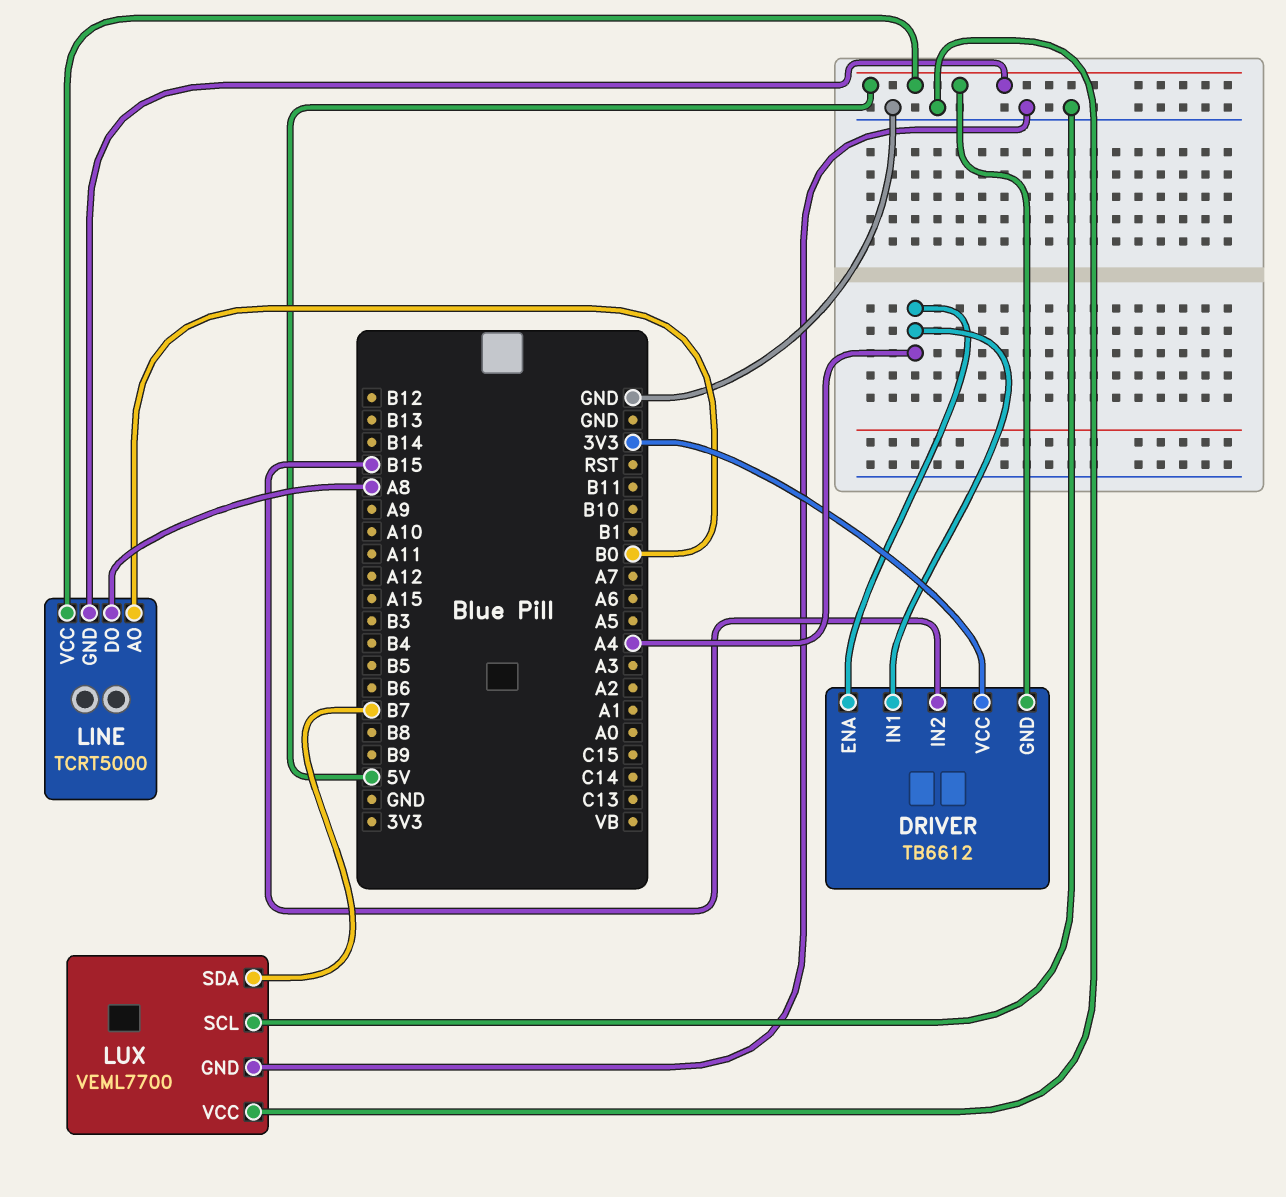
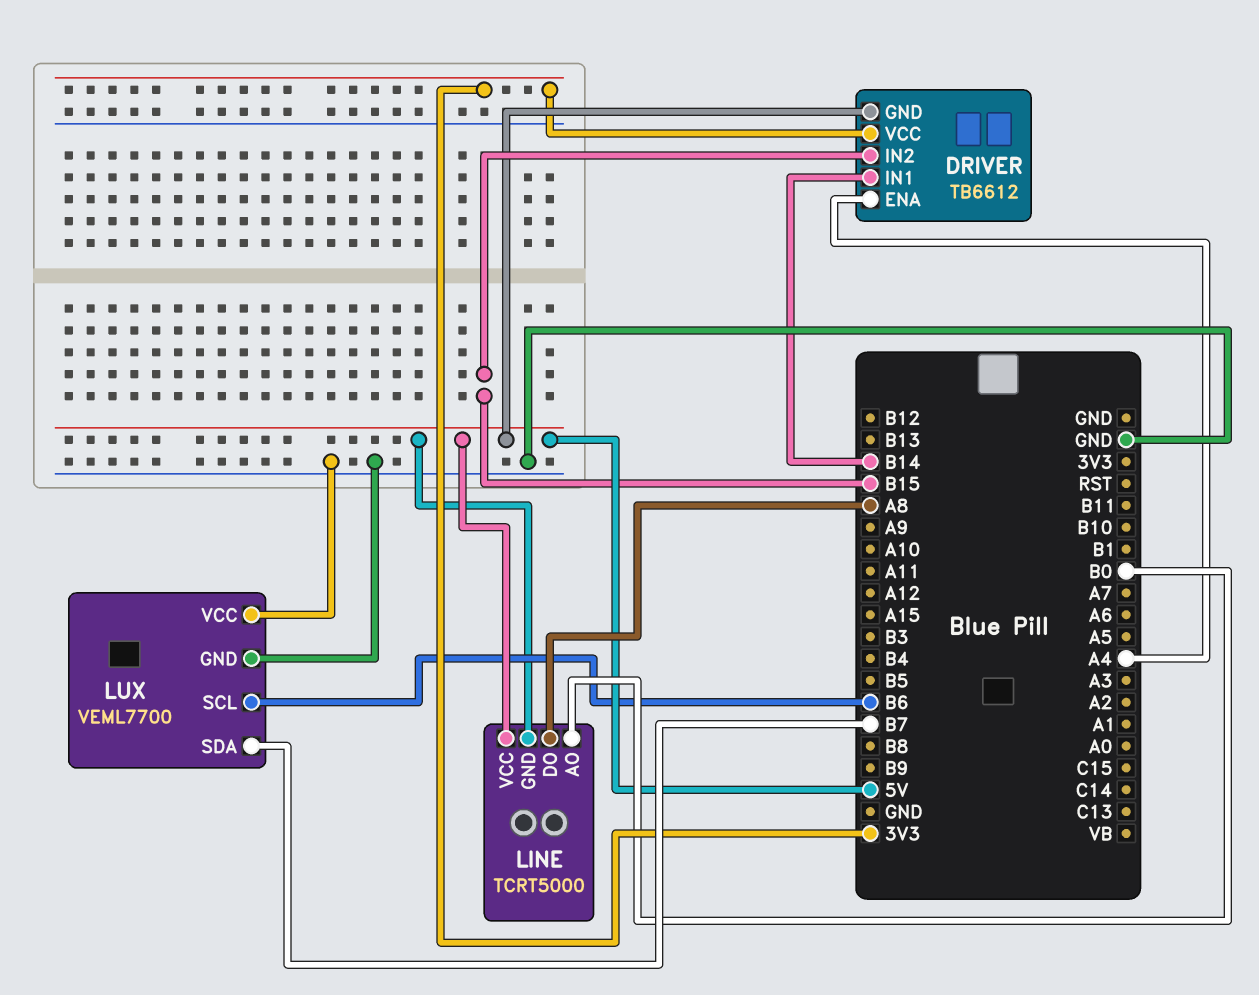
DRIVER pin IN1: A4 -> B14
LUX pin SCL: GND -> B6

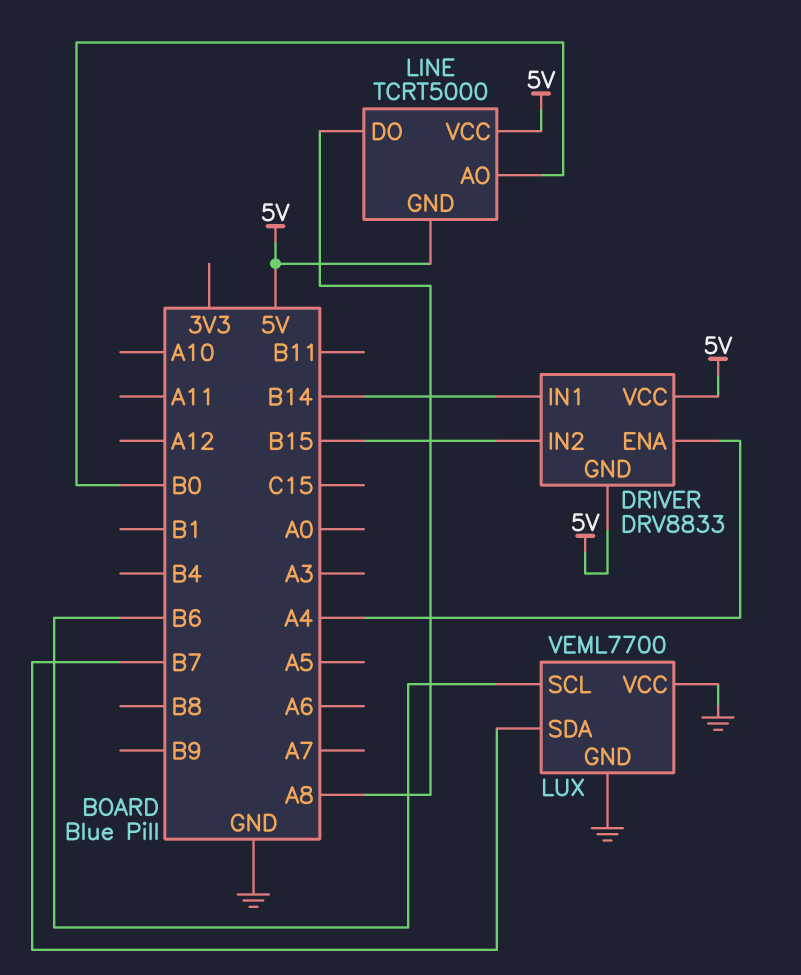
DRIVER: TB6612 -> DRV8833
DRIVER pin VCC: 3V3 -> 5V

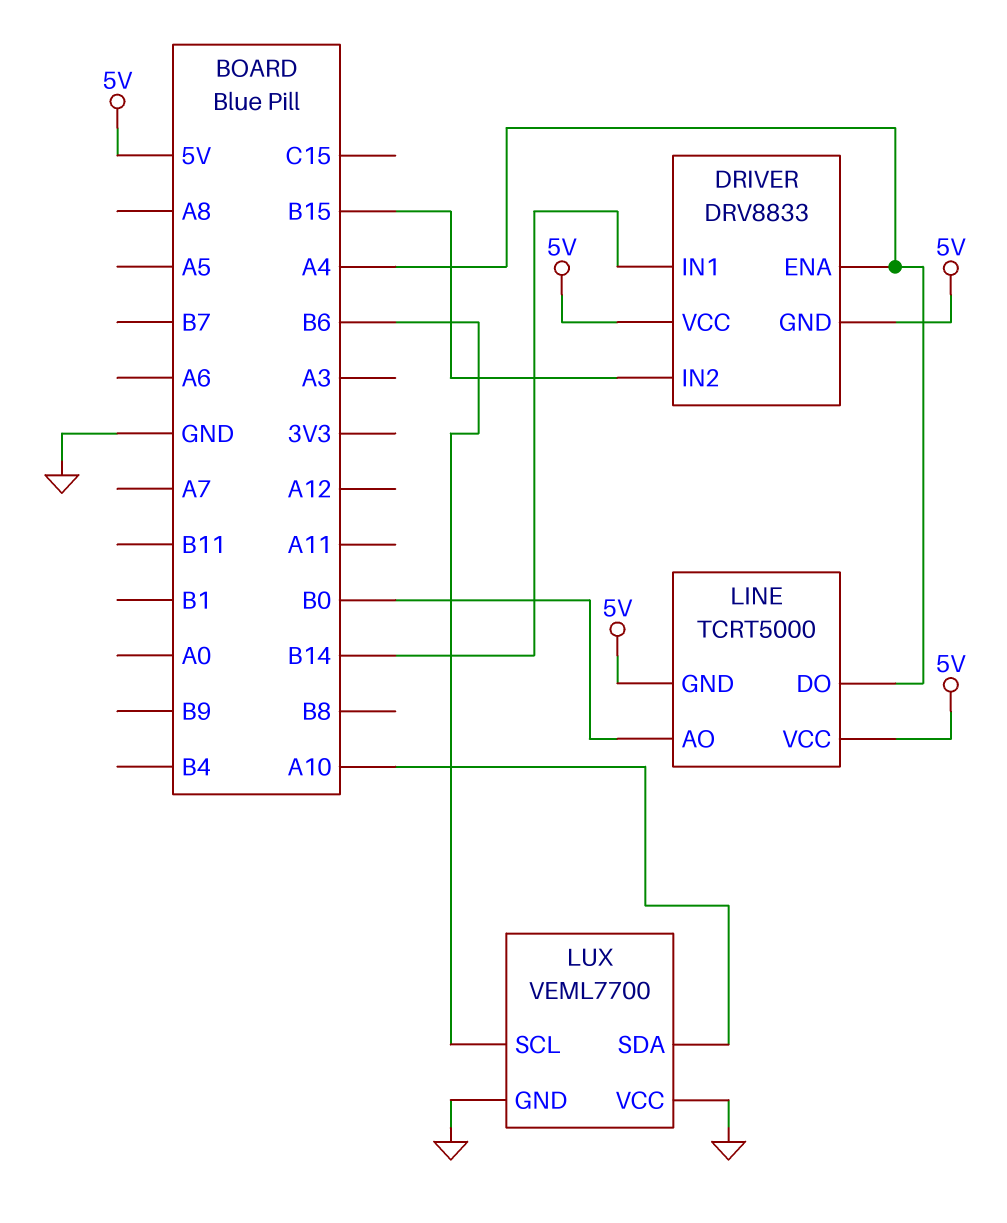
LINE pin DO: A8 -> A4
LUX pin SDA: B7 -> A10

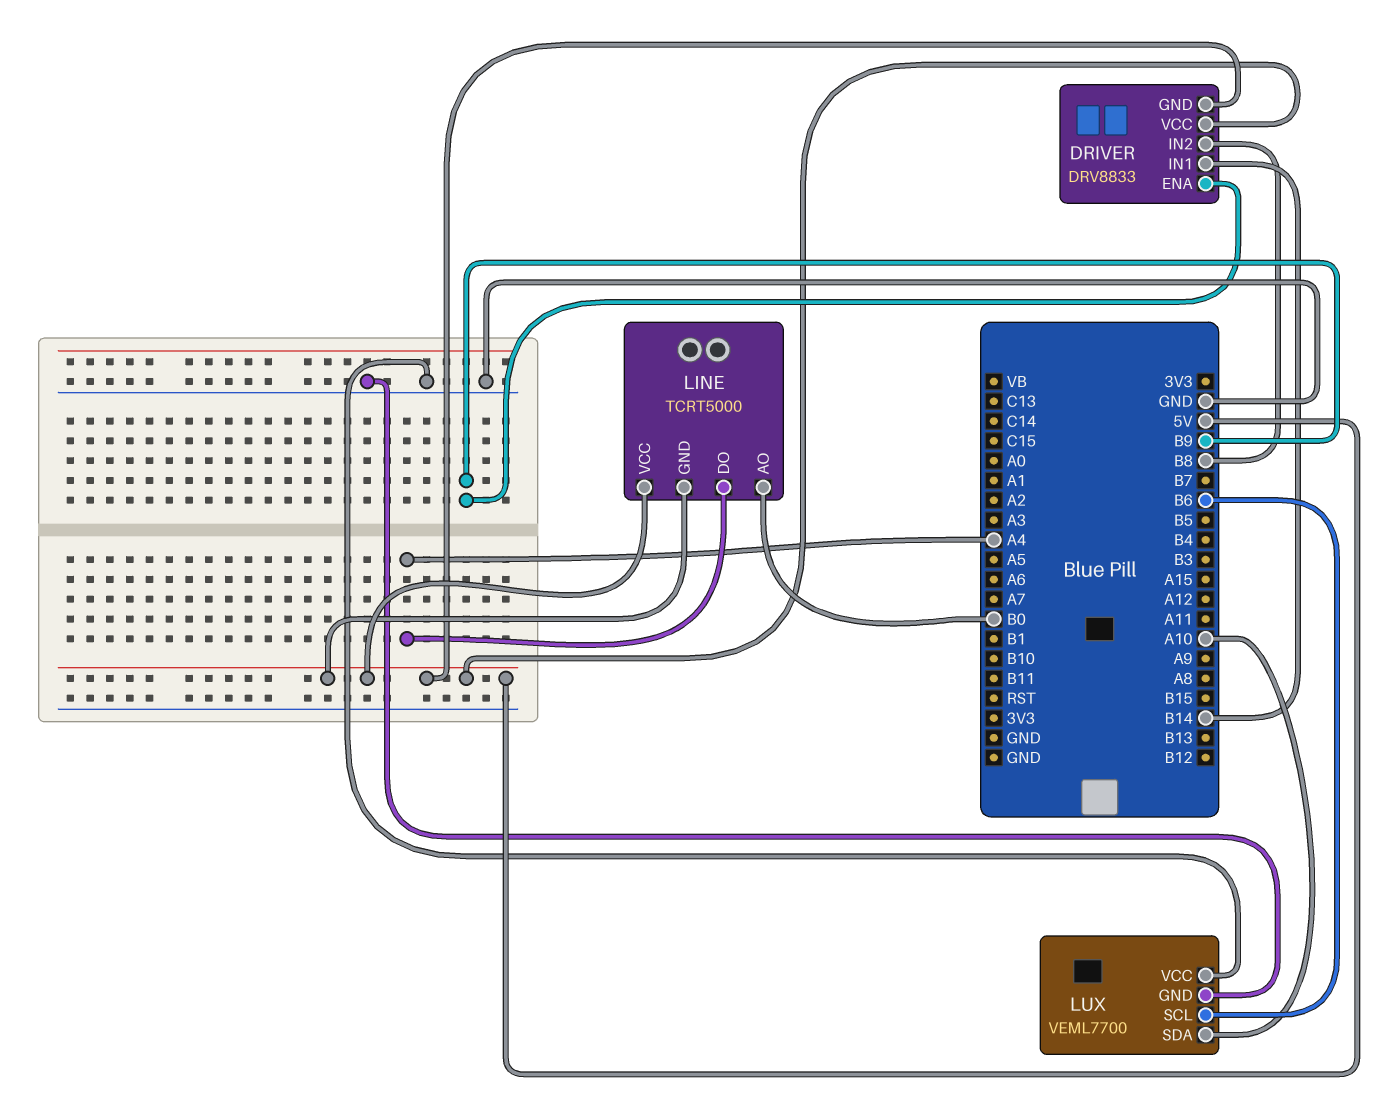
DRIVER pin ENA: A4 -> B9
DRIVER pin IN2: B15 -> B8

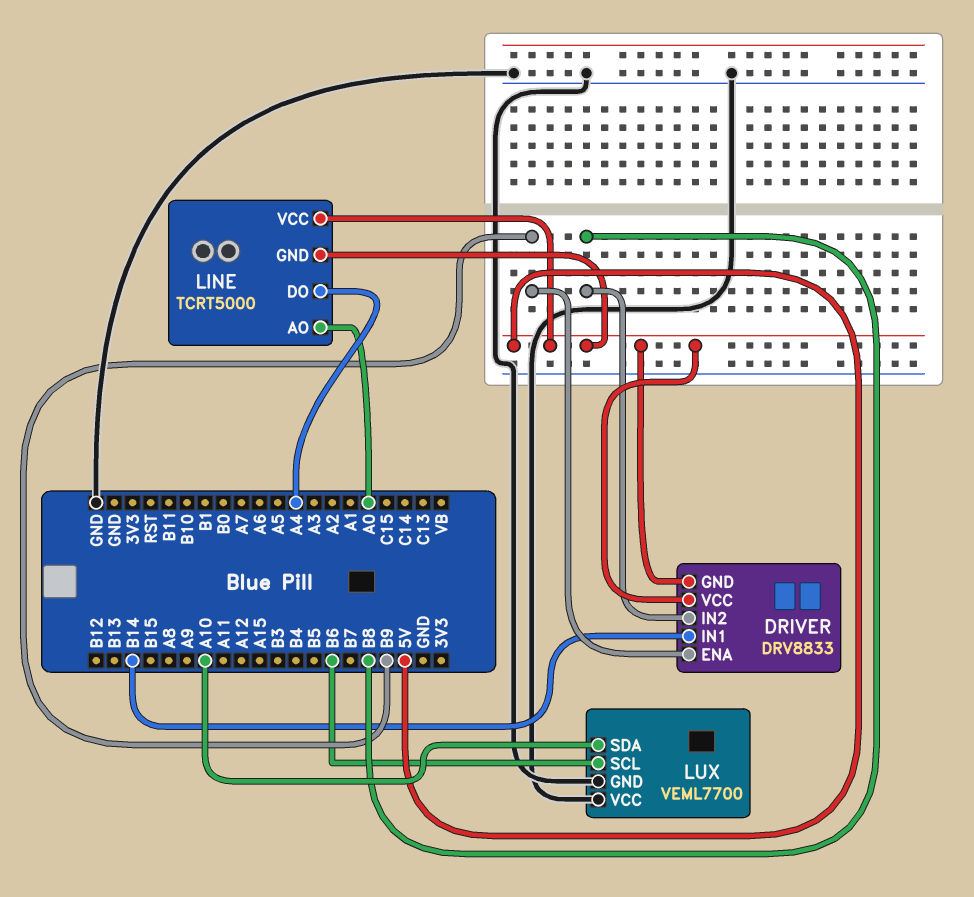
LINE pin AO: B0 -> A0

